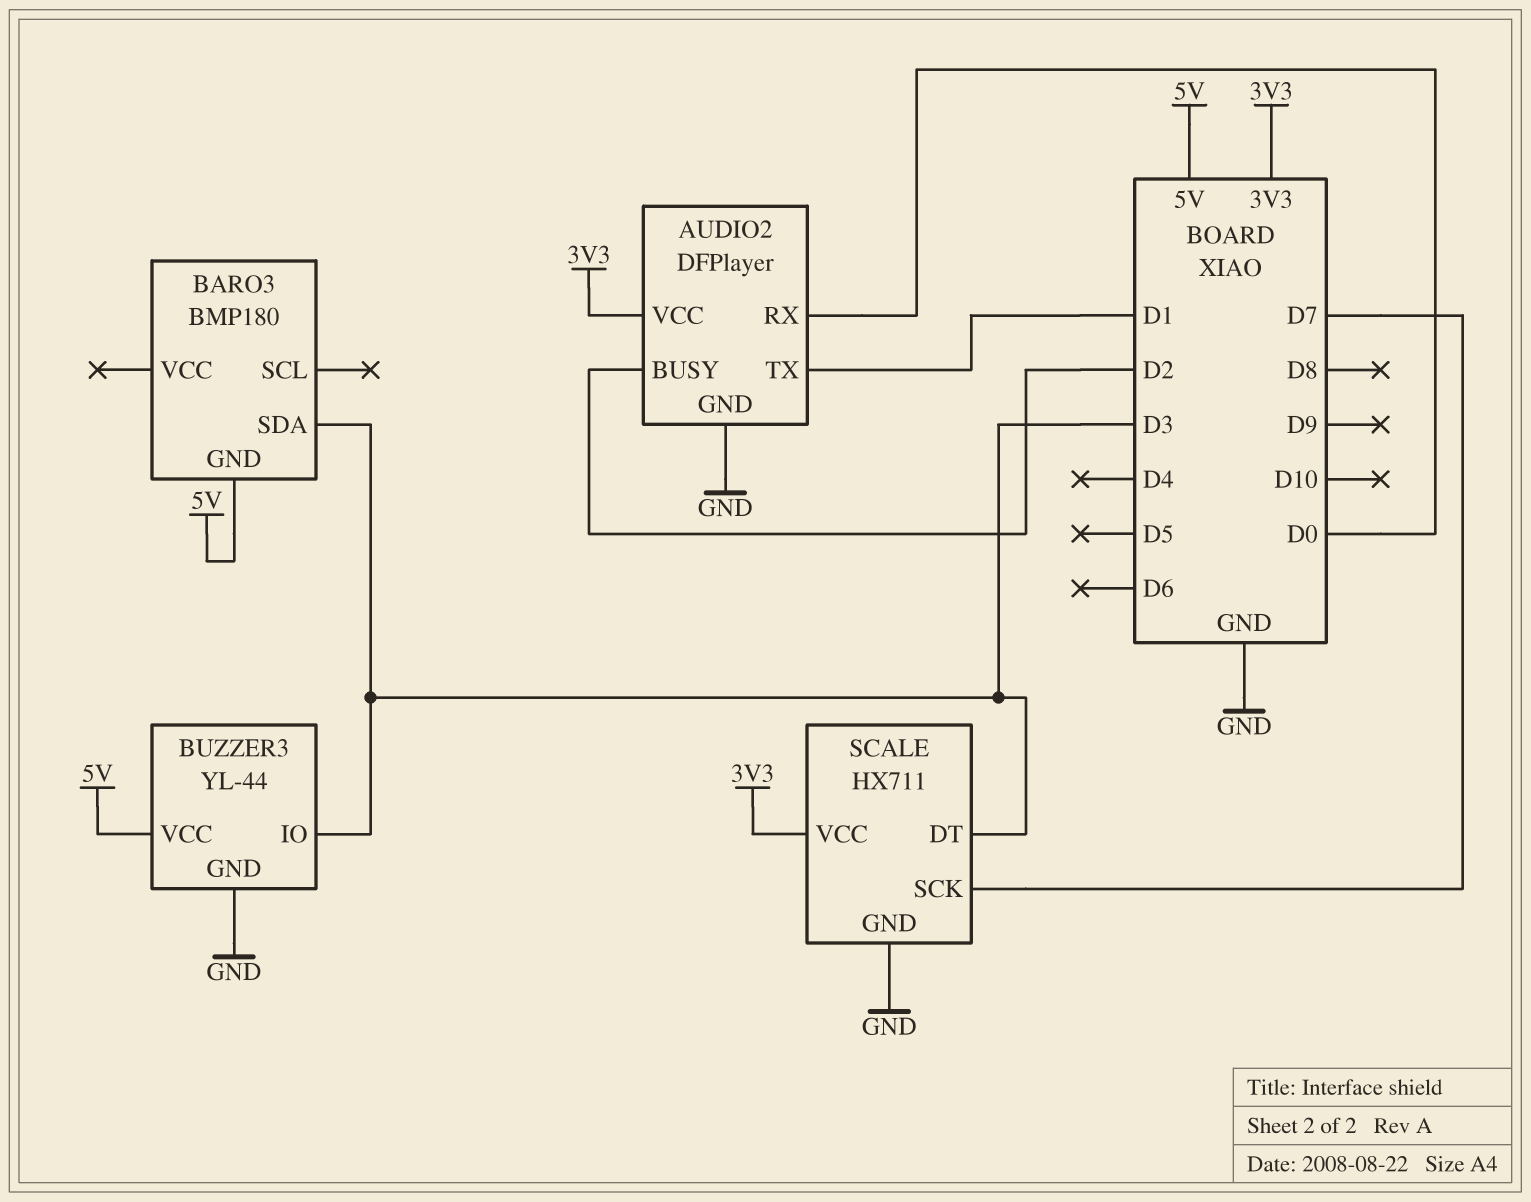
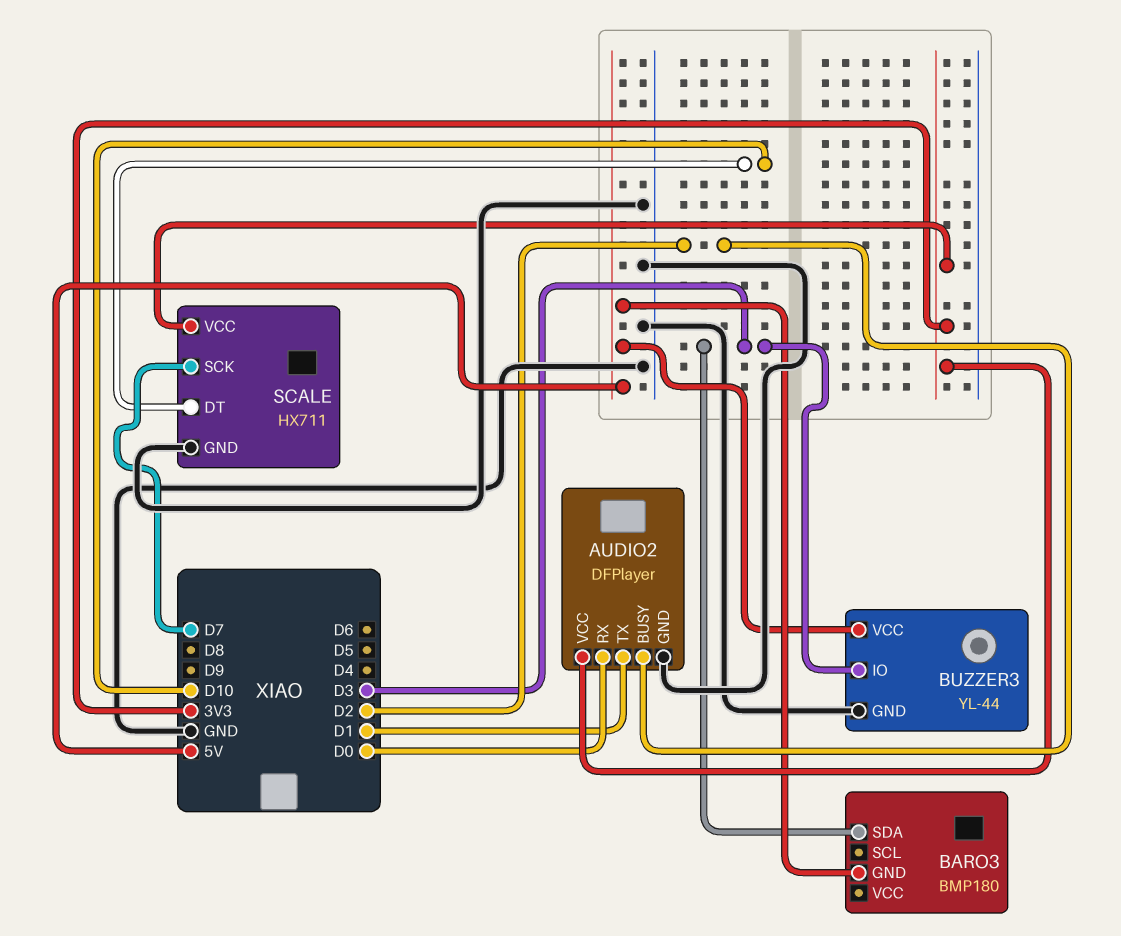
SCALE pin DT: D3 -> D10

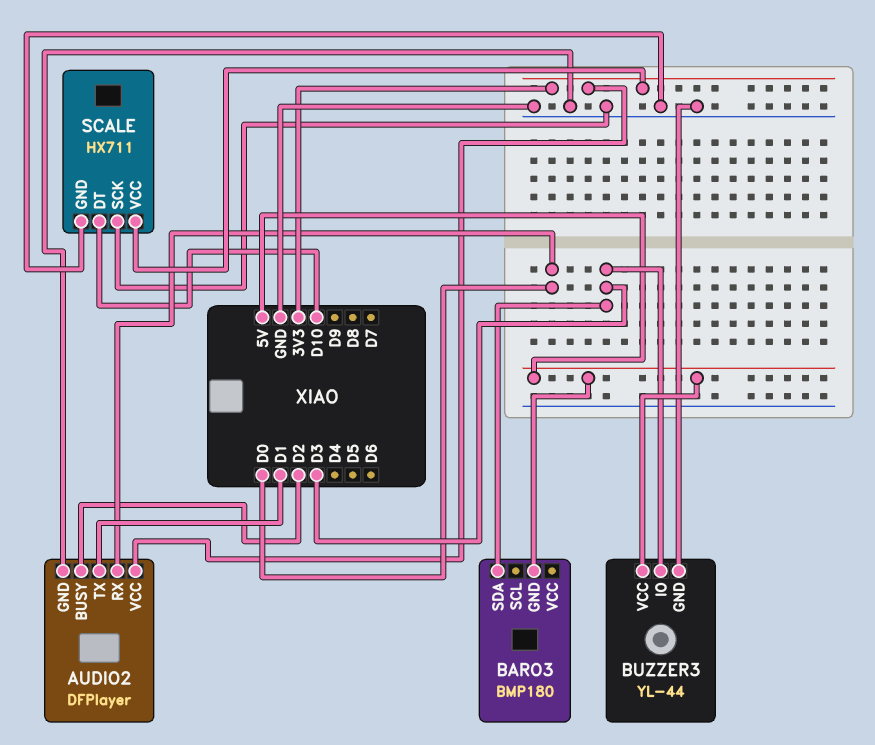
SCALE pin SCK: D7 -> GND

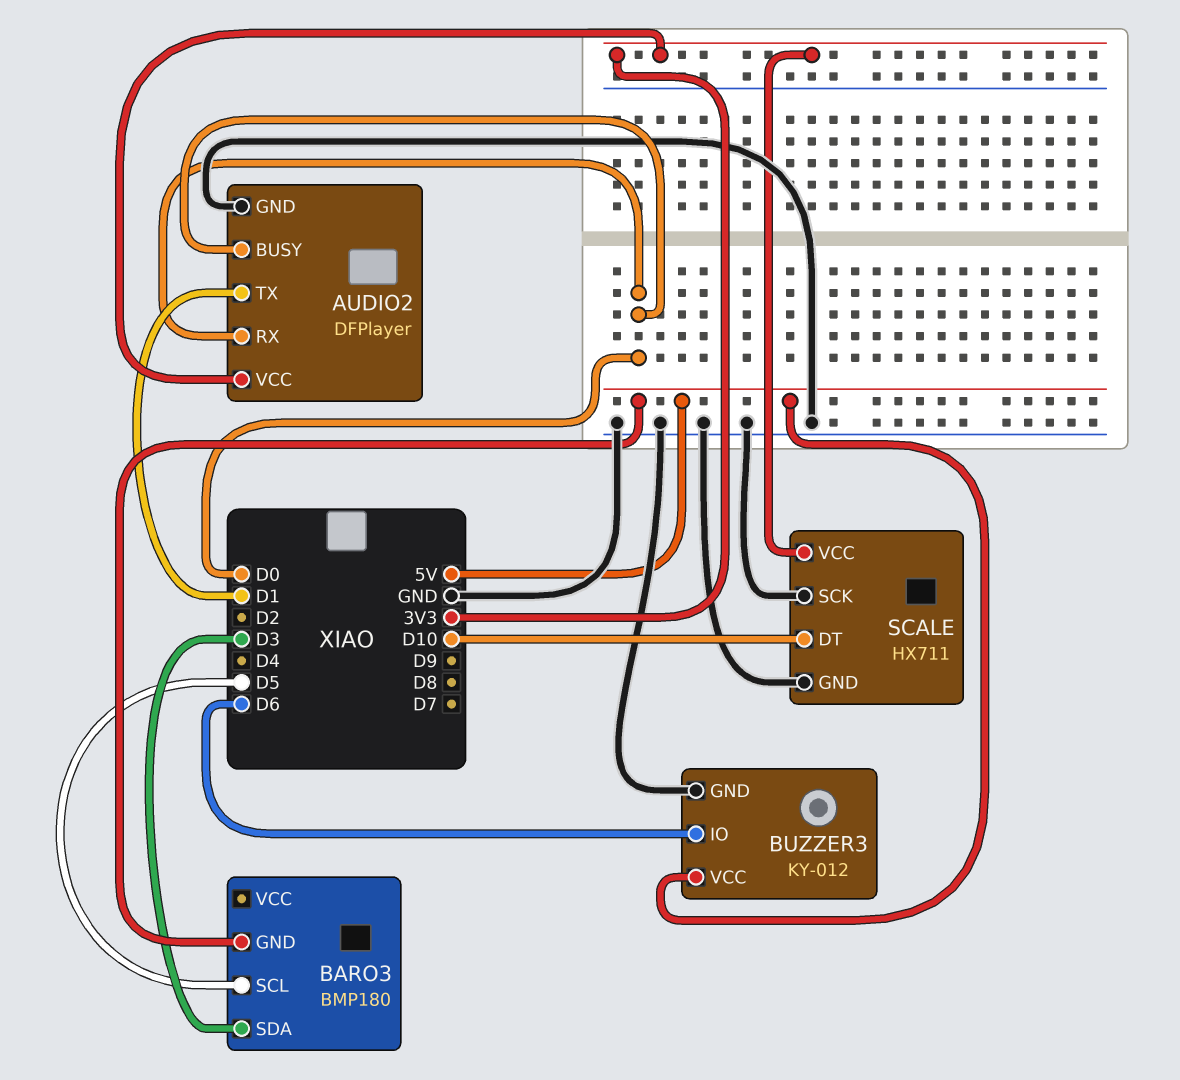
AUDIO2 pin BUSY: D2 -> D0
BARO3 pin SCL: none -> D5
BUZZER3: YL-44 -> KY-012
BUZZER3 pin IO: D3 -> D6

